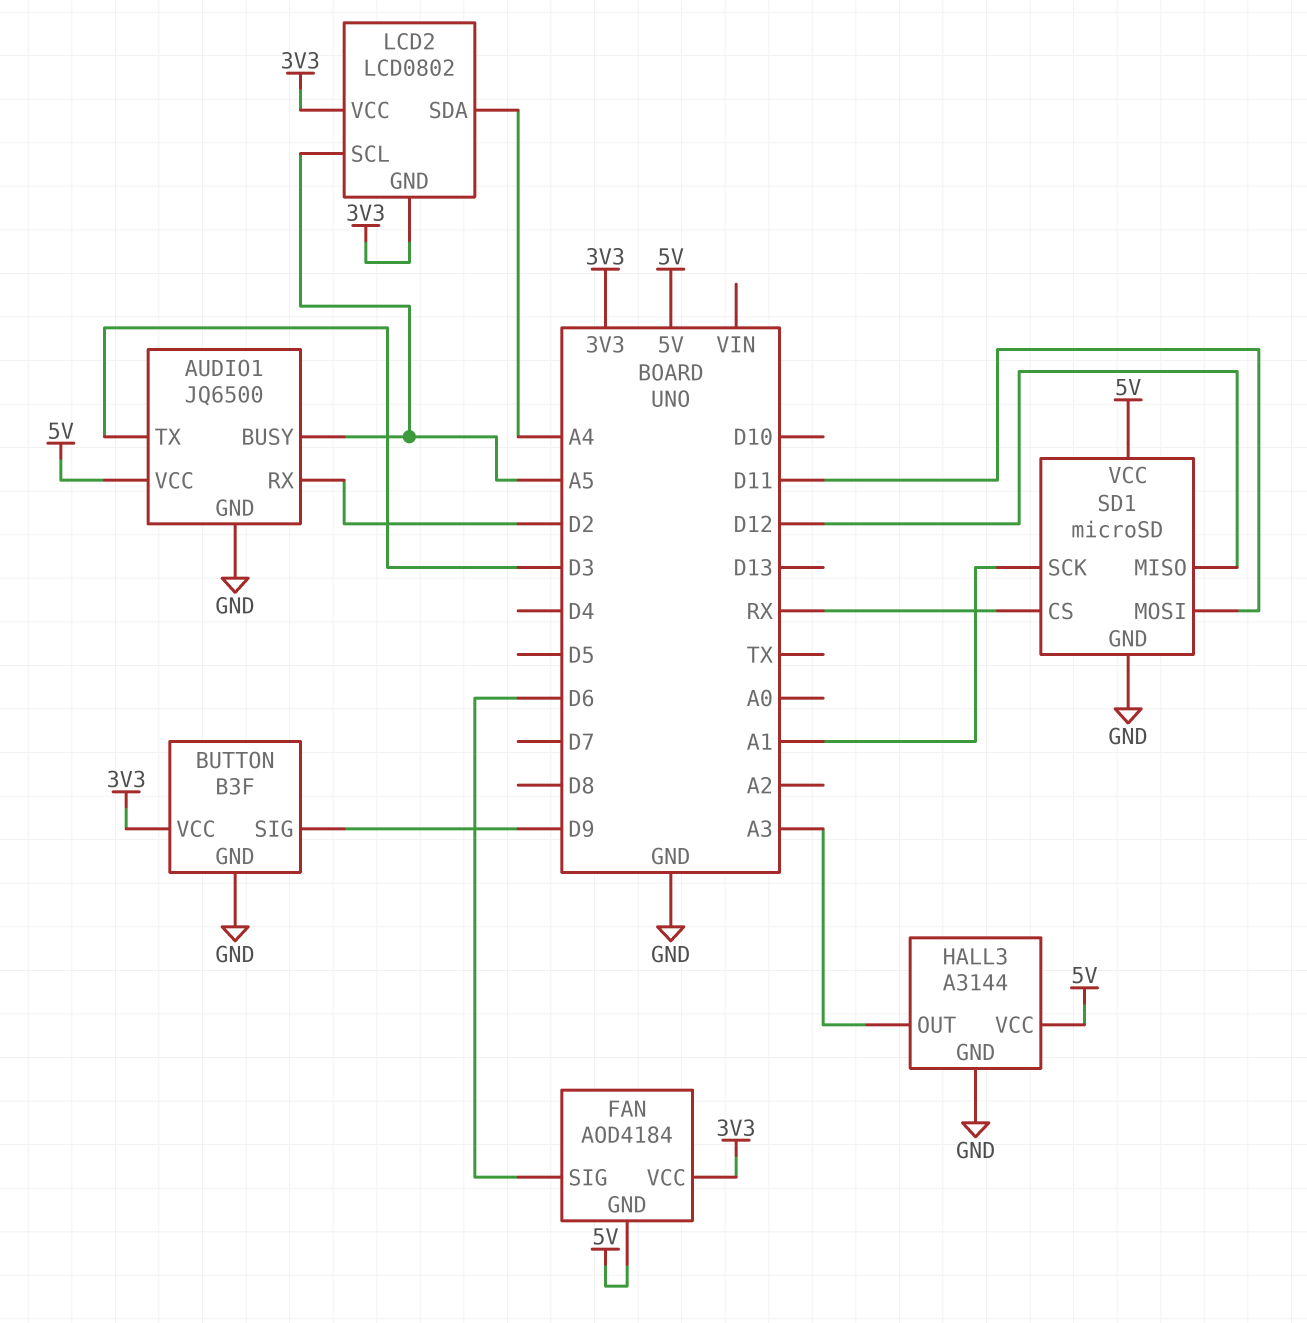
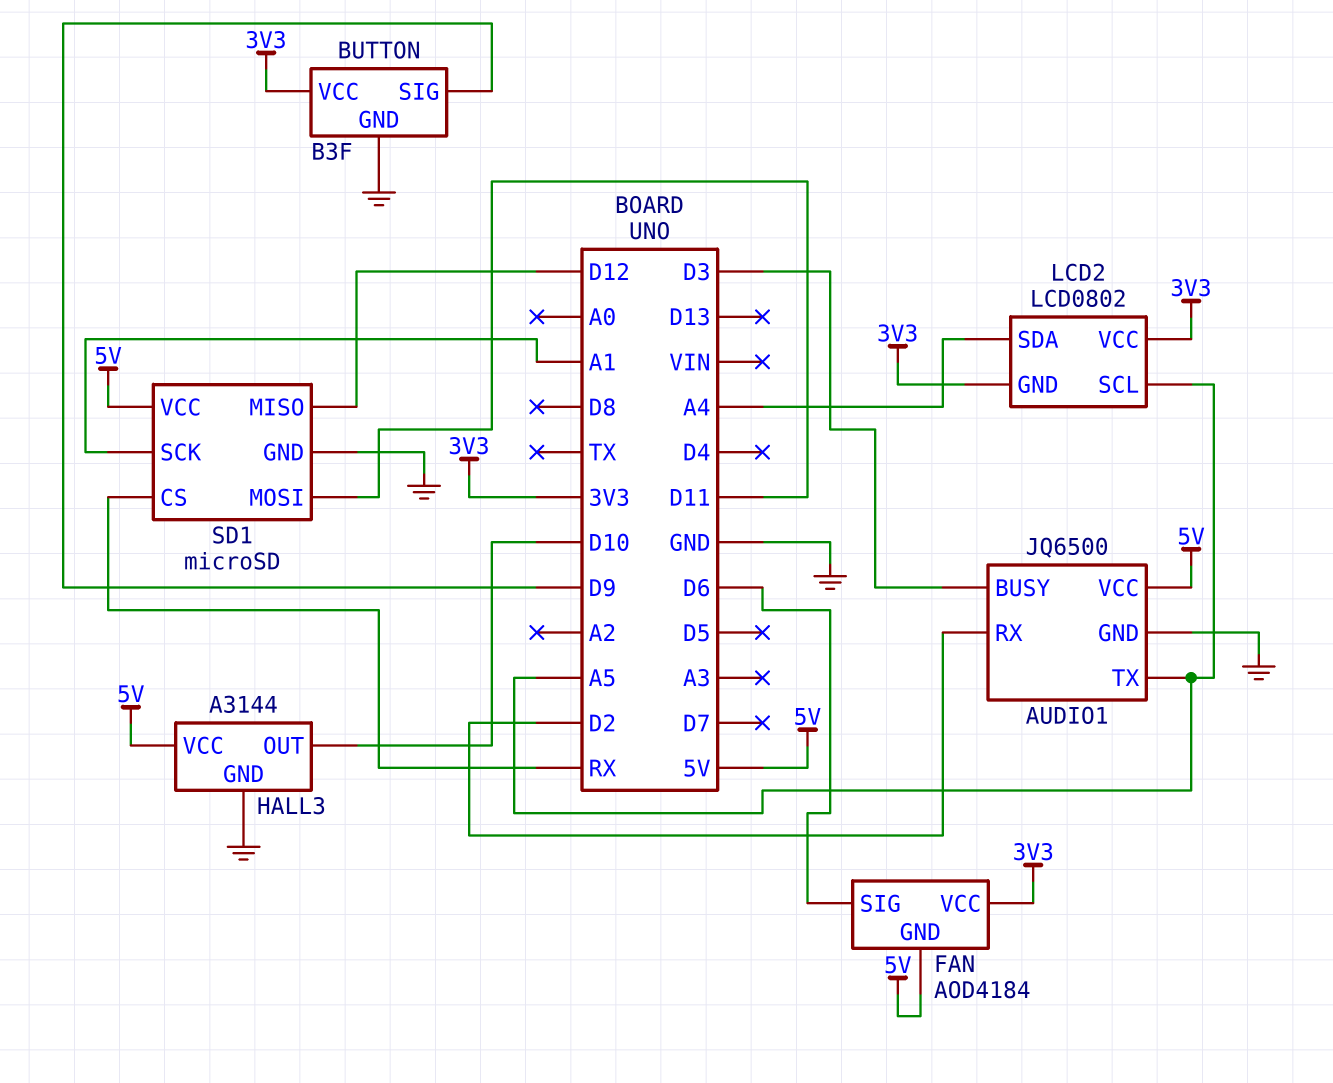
AUDIO1 pin BUSY: A5 -> D3
AUDIO1 pin TX: D3 -> A5
HALL3 pin OUT: A3 -> D10

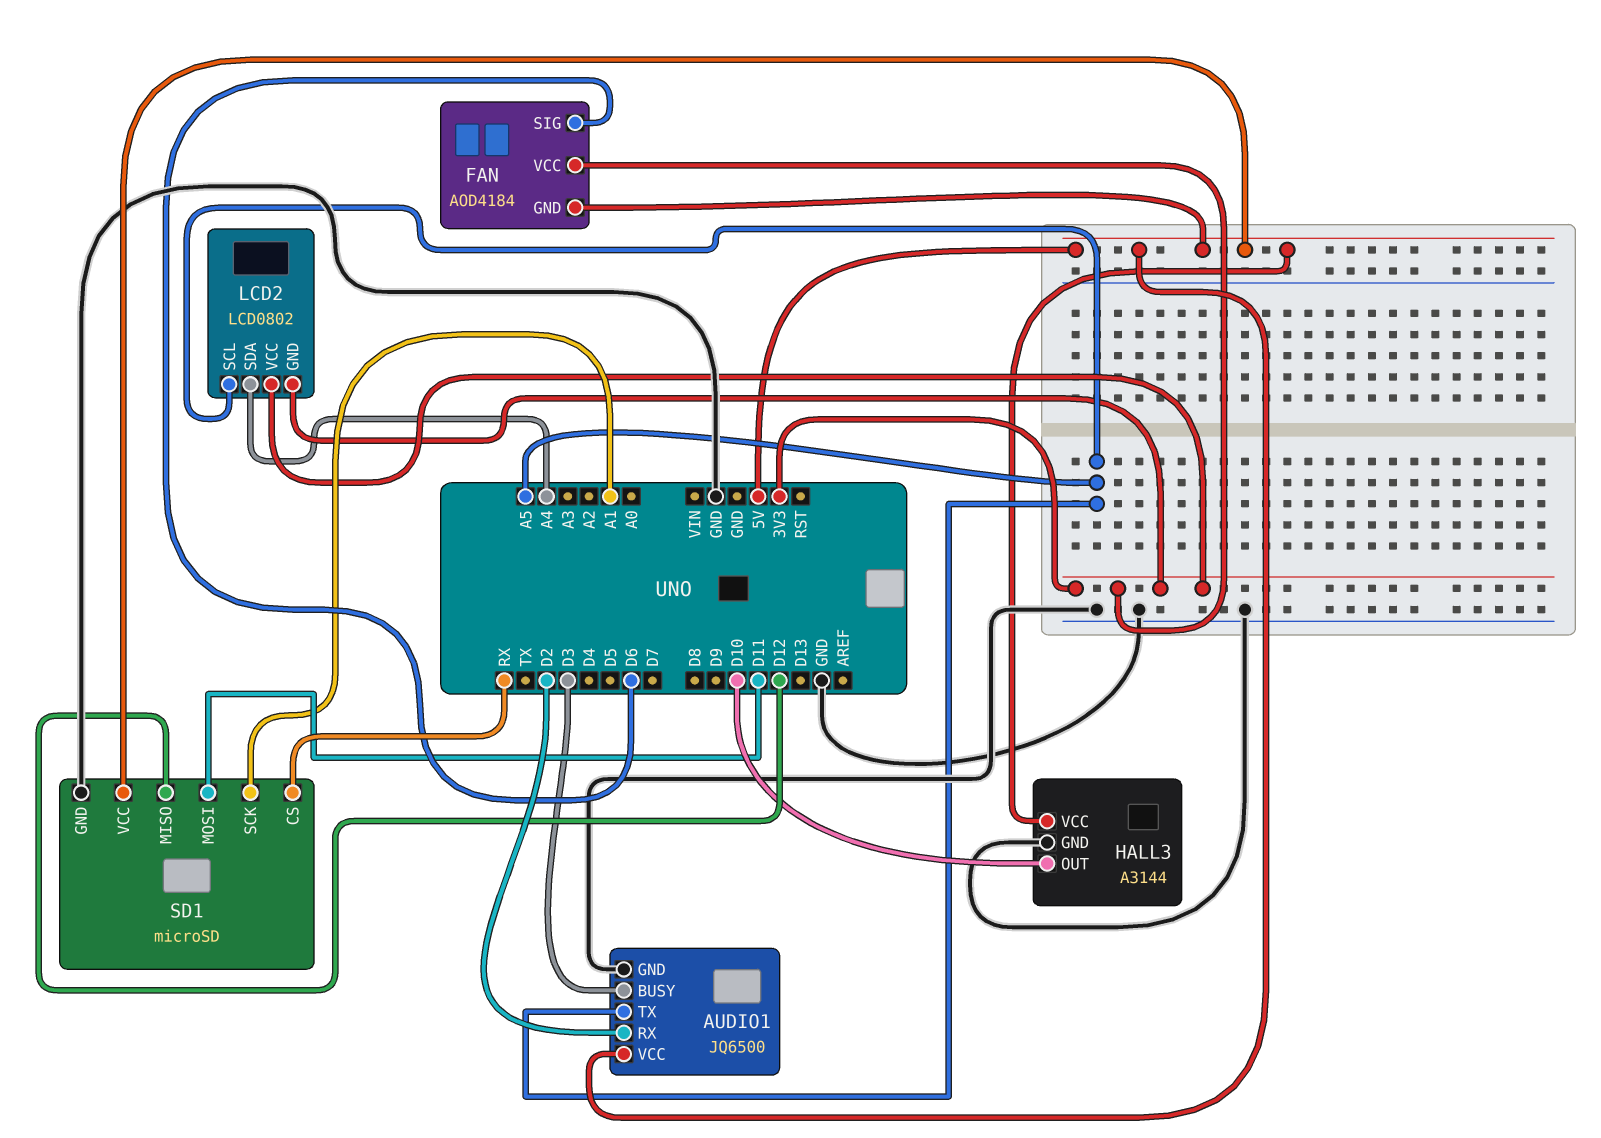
BUTTON: B3F -> none
BUTTON pin GND: GND -> none
BUTTON pin SIG: D9 -> none
BUTTON pin VCC: 3V3 -> none

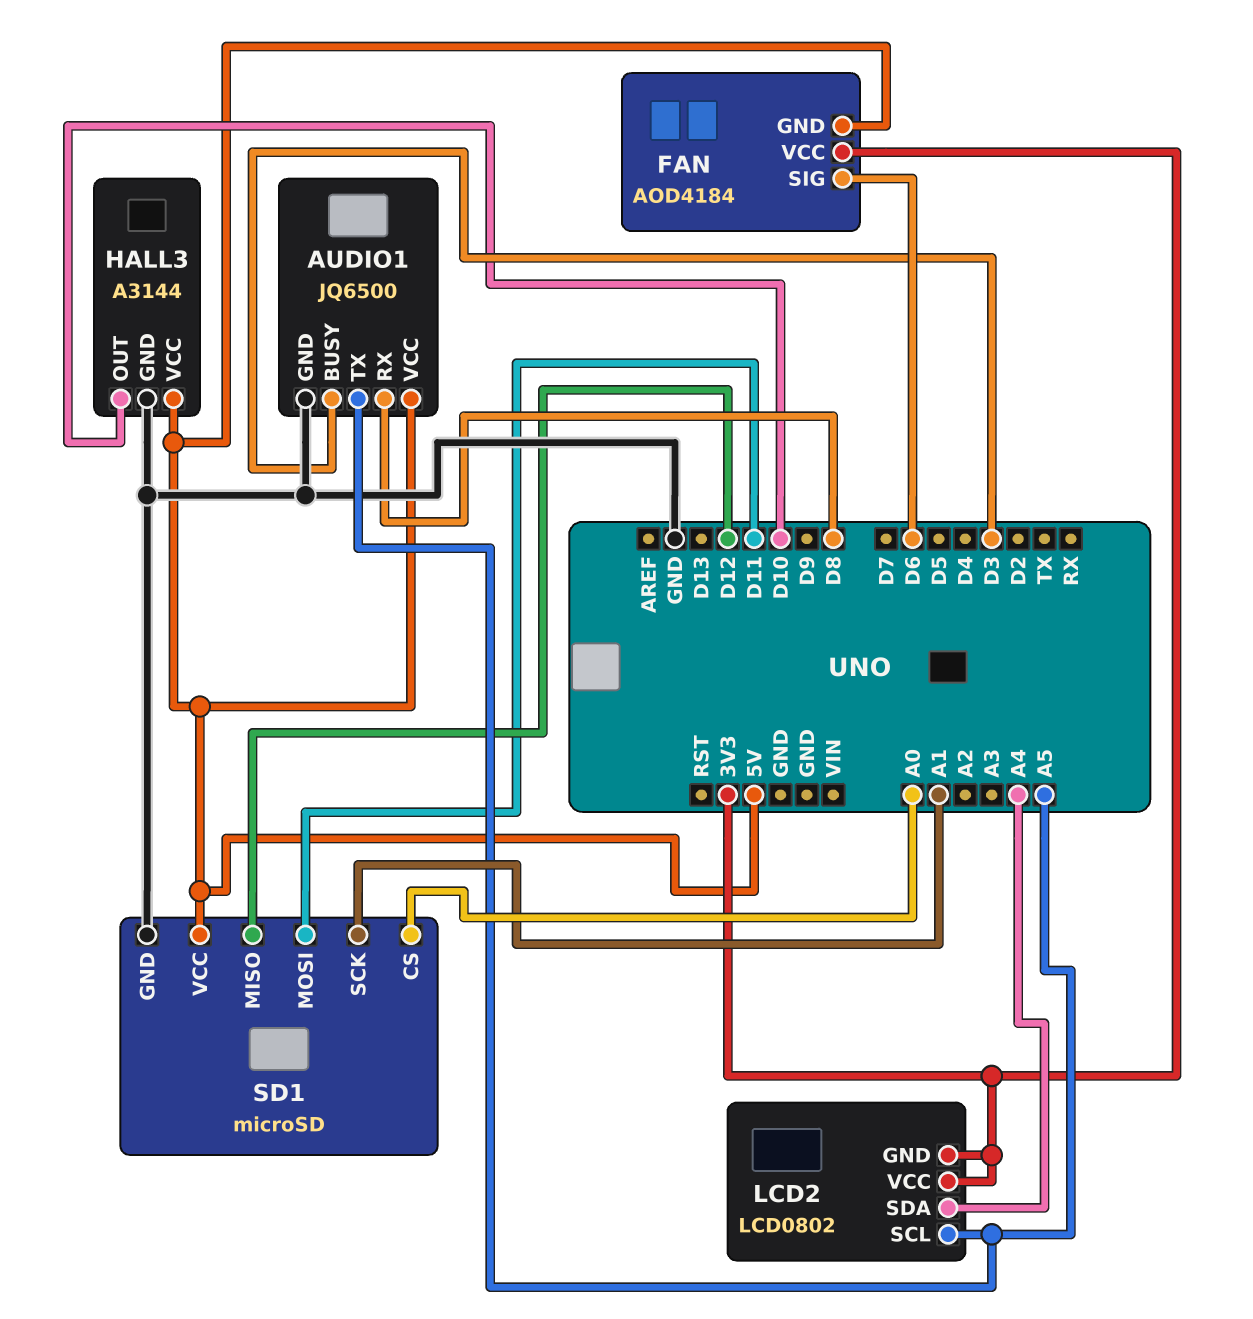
AUDIO1 pin RX: D2 -> D8
SD1 pin CS: RX -> A0

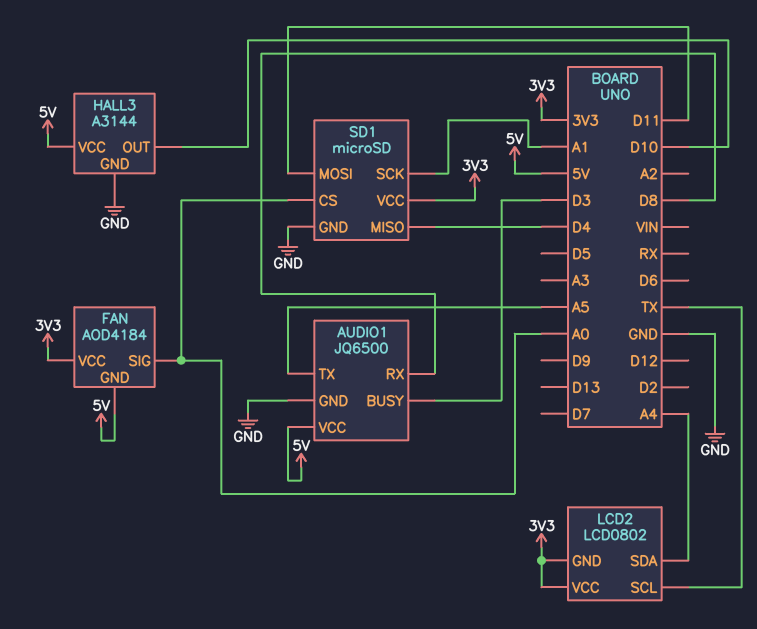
FAN pin SIG: D6 -> A0
LCD2 pin SCL: A5 -> TX
SD1 pin MISO: D12 -> D4
SD1 pin VCC: 5V -> 3V3

